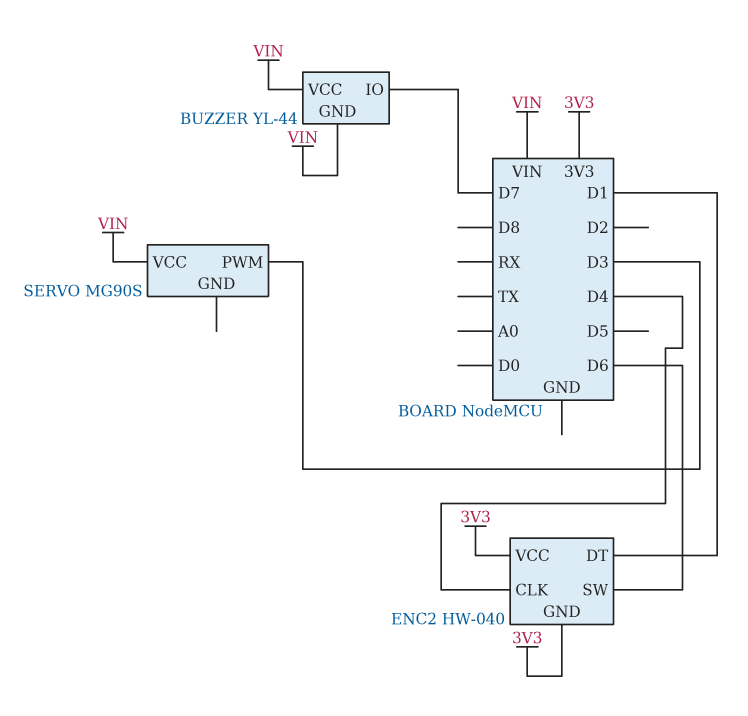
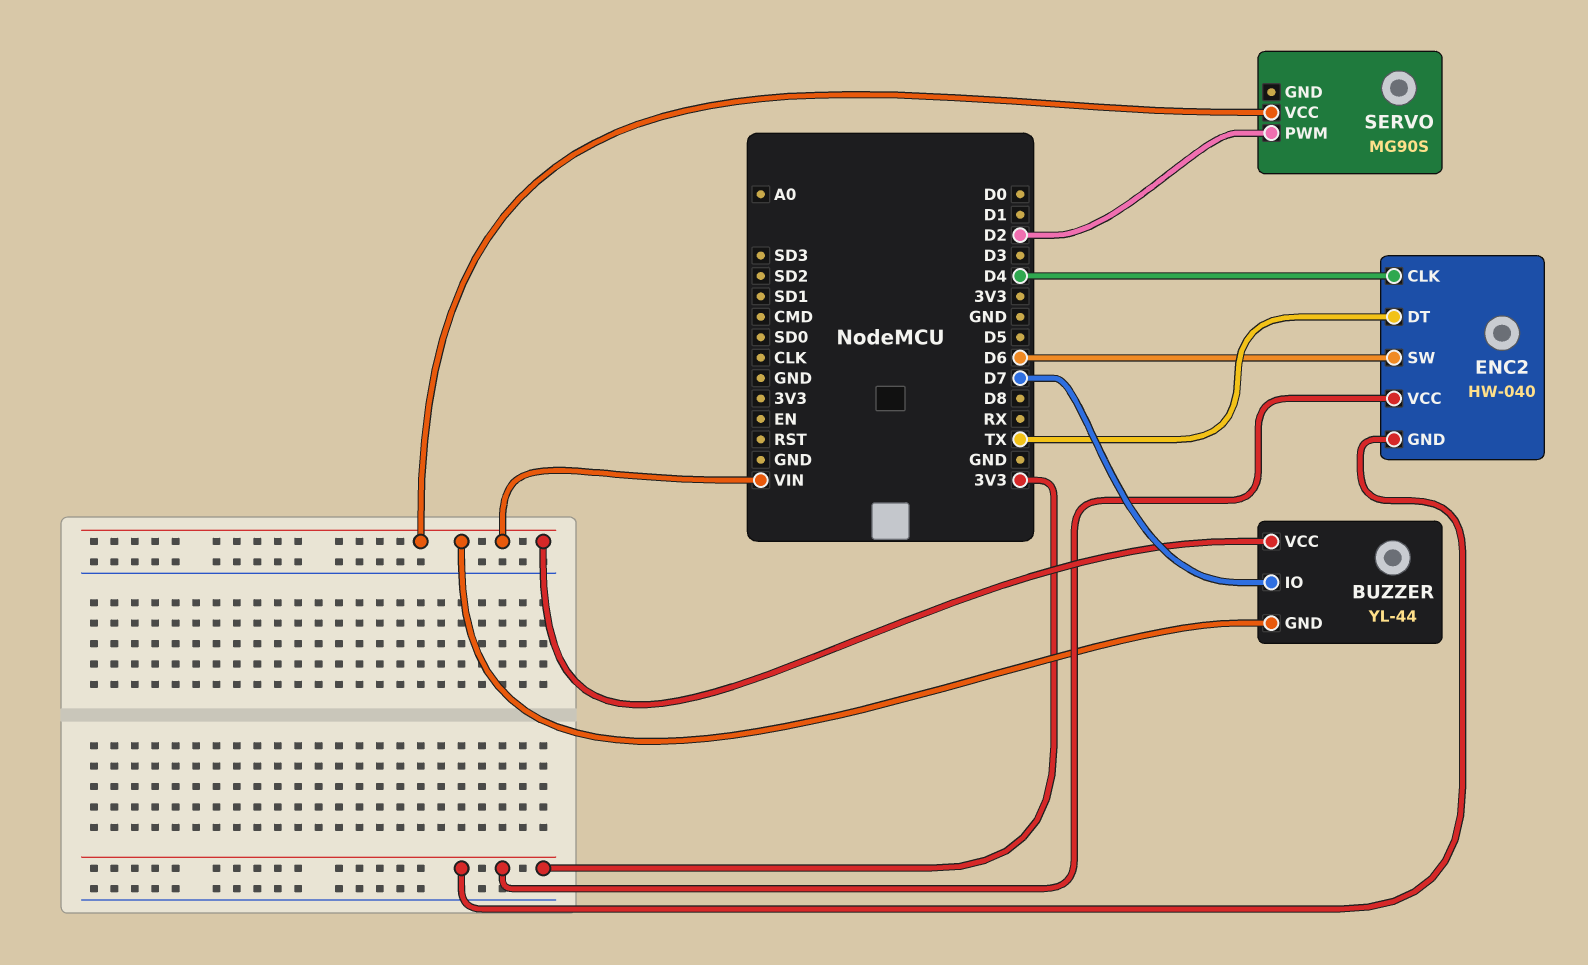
ENC2 pin DT: D1 -> TX
SERVO pin PWM: D3 -> D2

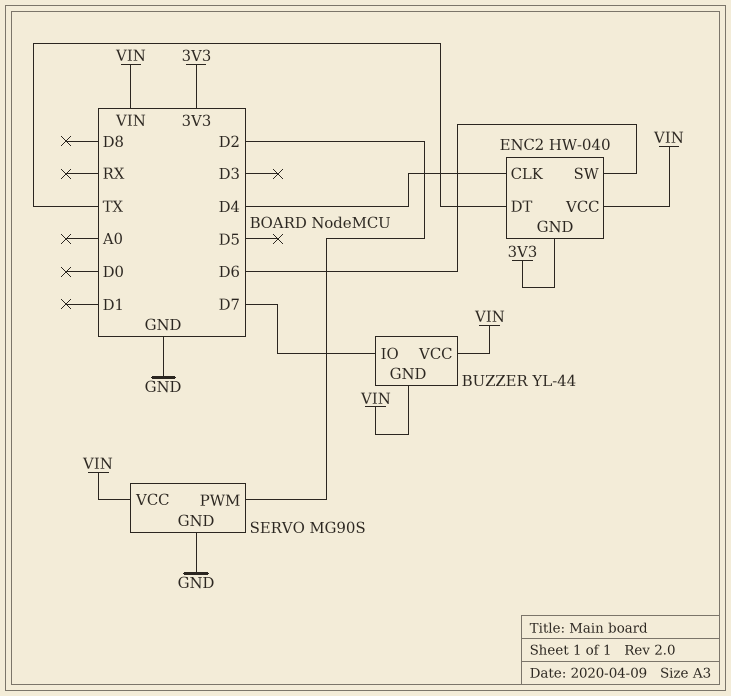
ENC2 pin VCC: 3V3 -> VIN
SERVO pin GND: none -> GND

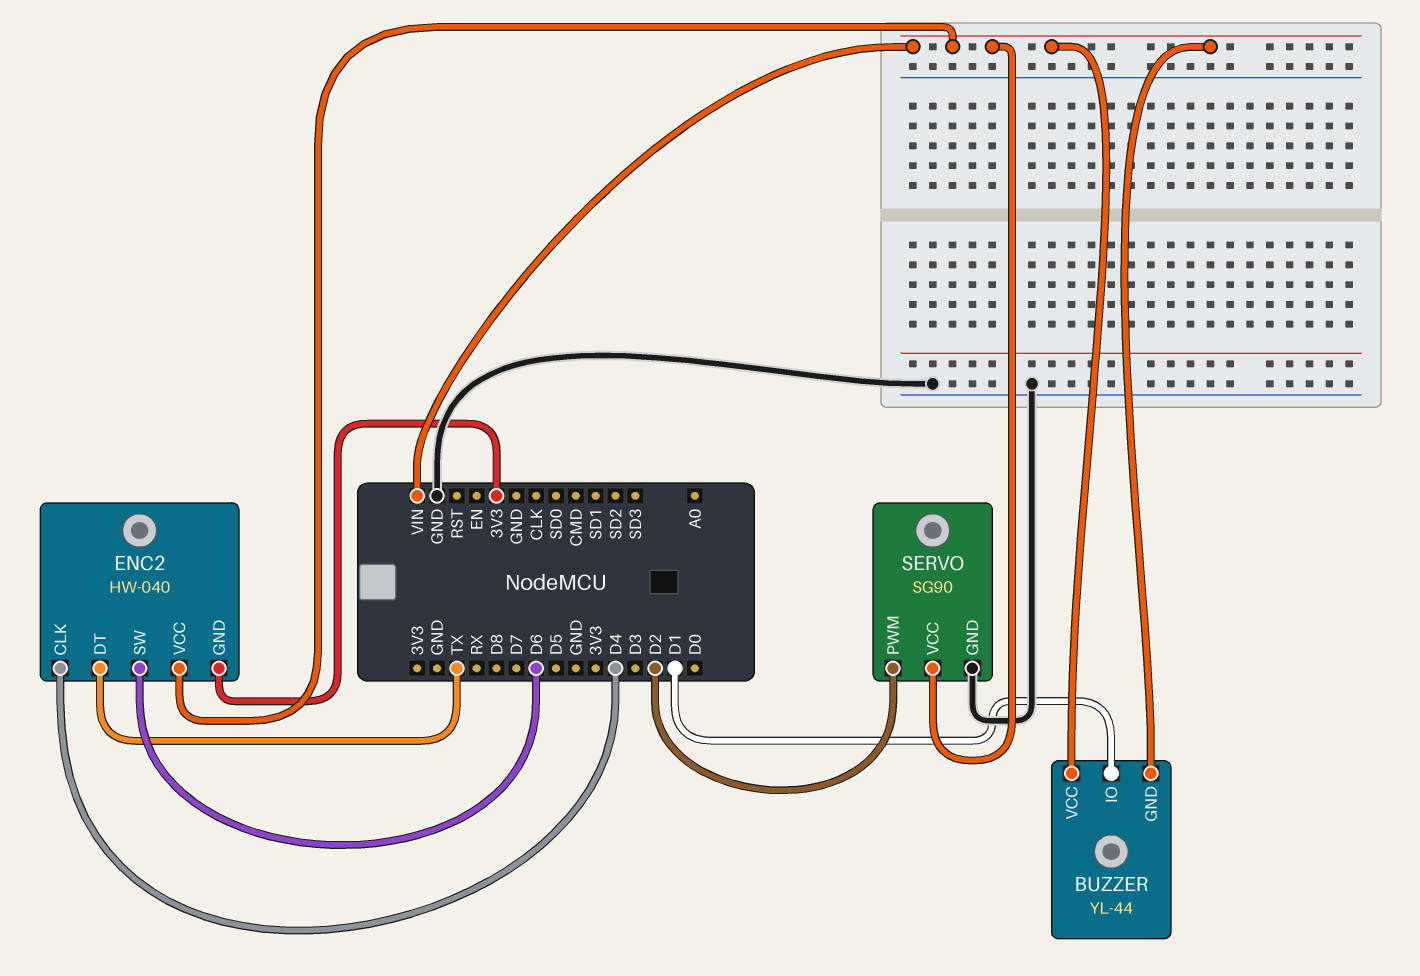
BUZZER pin IO: D7 -> D1
SERVO: MG90S -> SG90

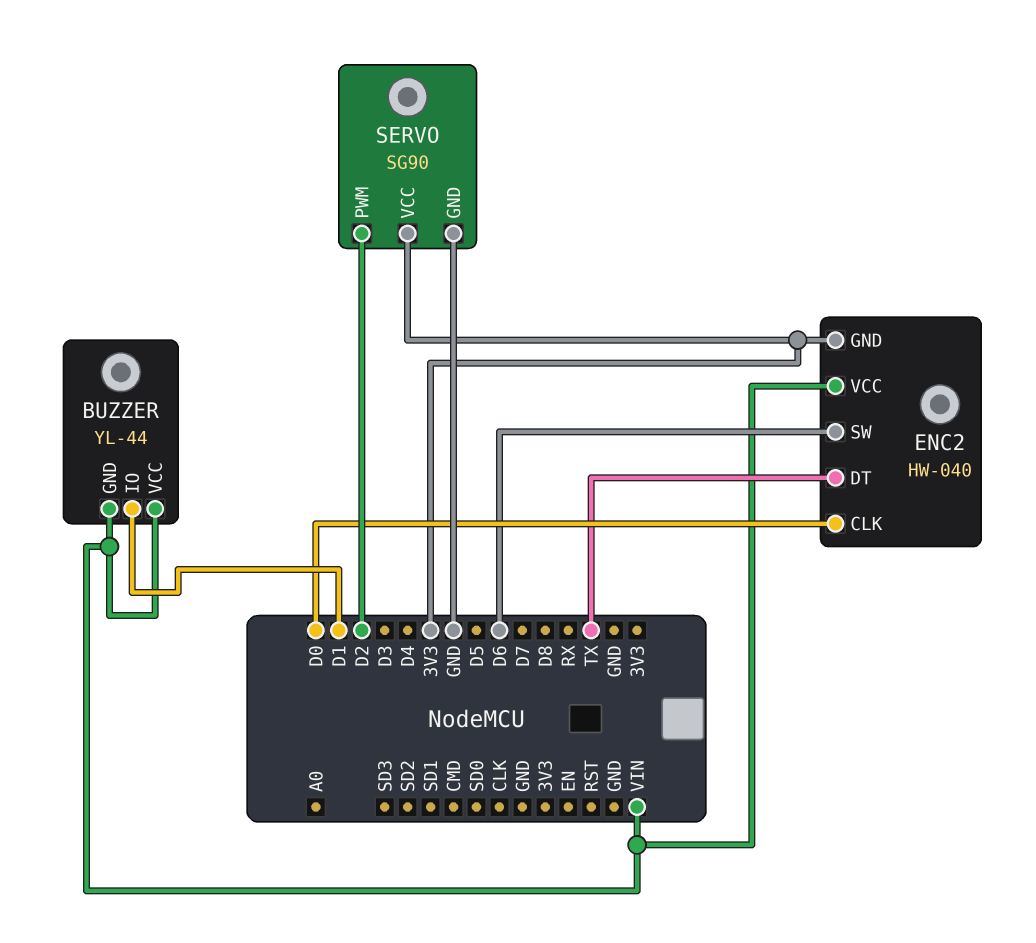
ENC2 pin CLK: D4 -> D0
SERVO pin VCC: VIN -> 3V3

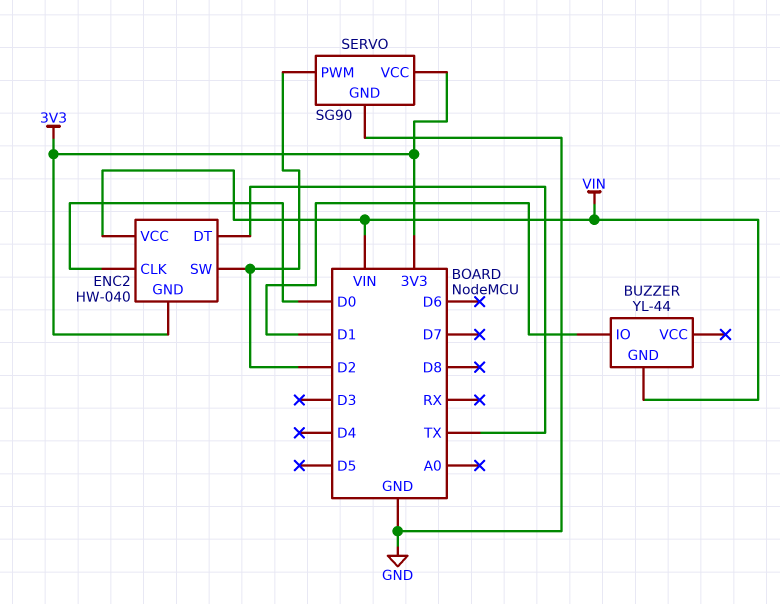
BUZZER pin VCC: VIN -> none
ENC2 pin SW: D6 -> D2

